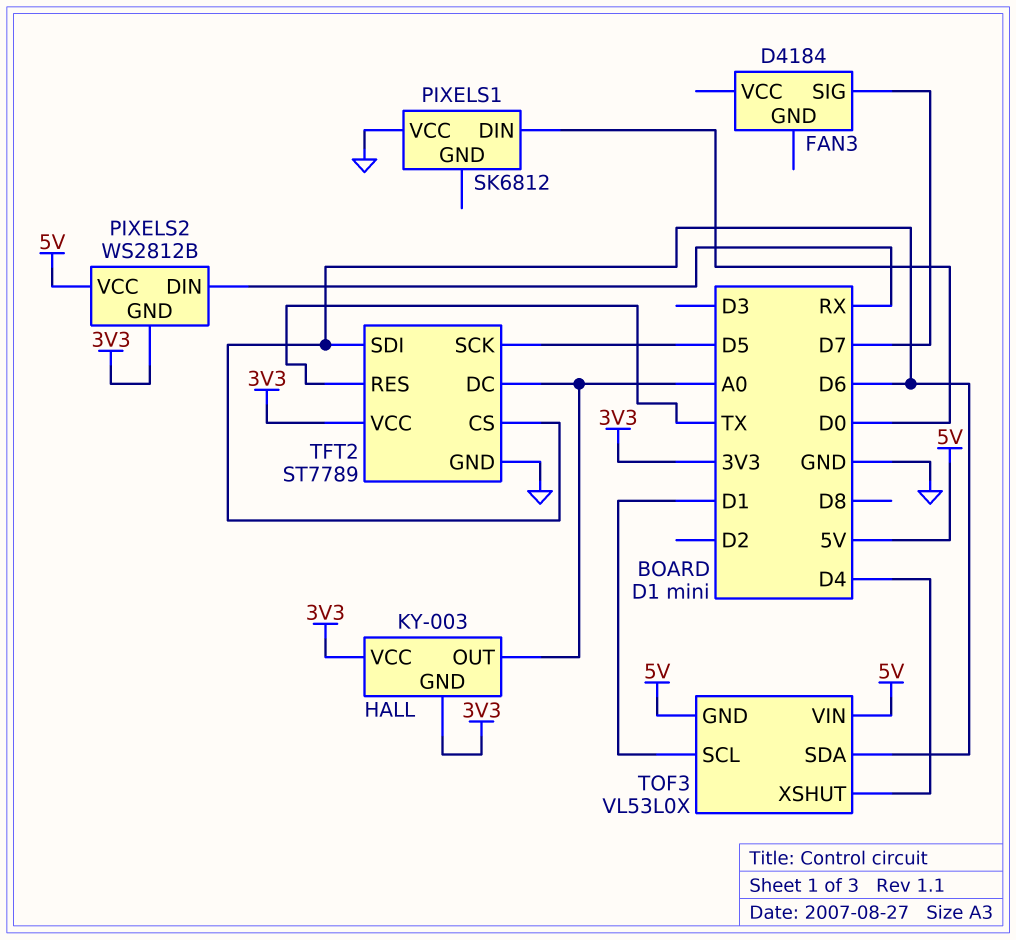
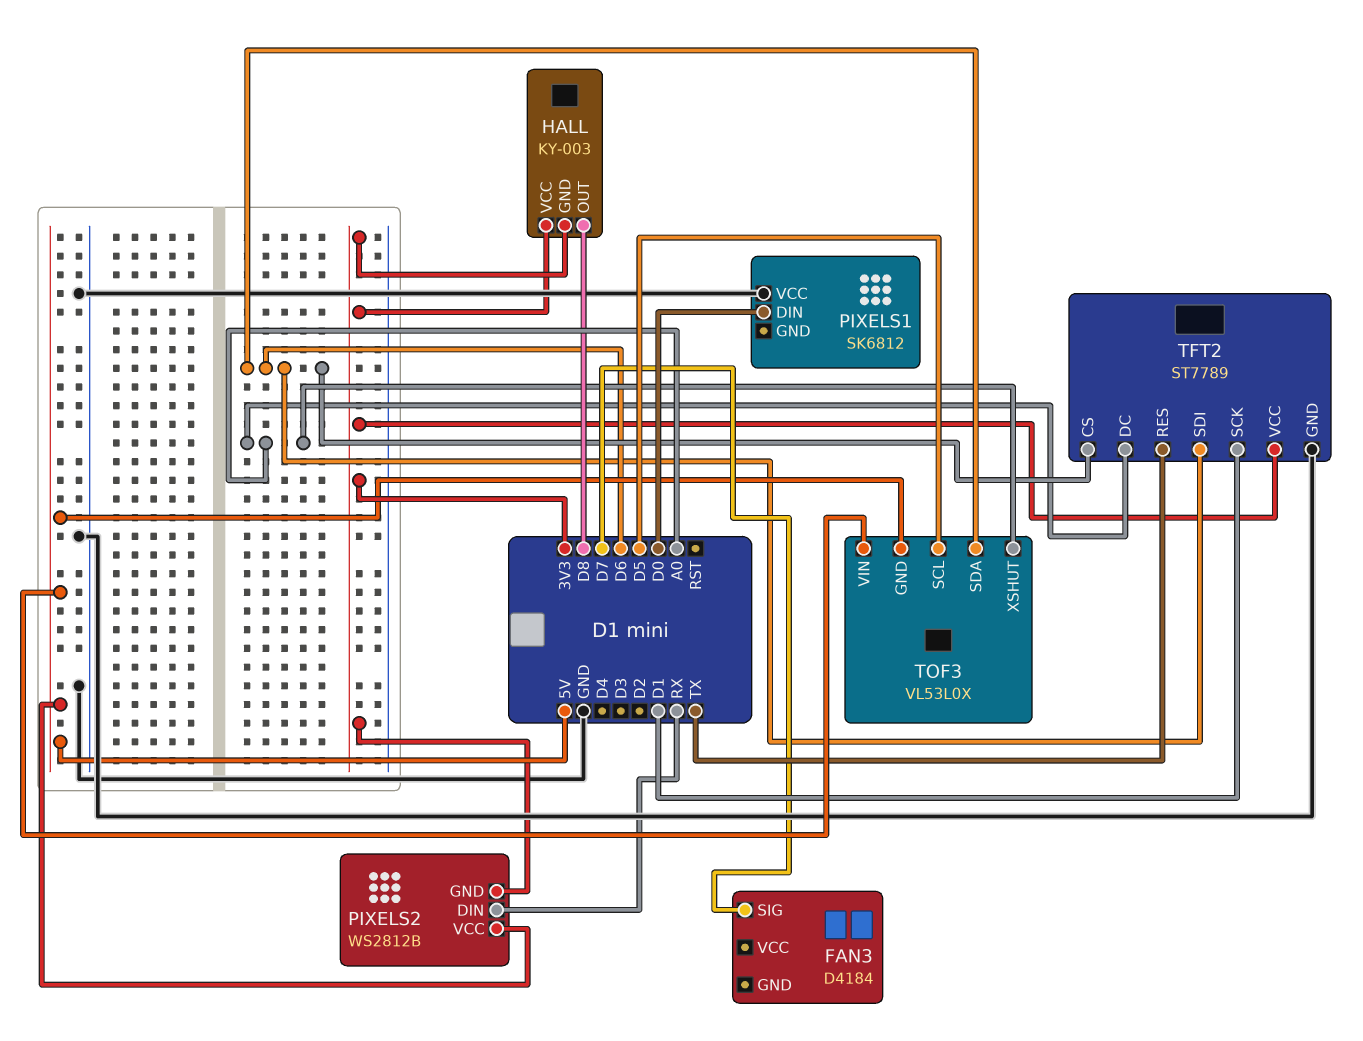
HALL pin OUT: A0 -> D8
TFT2 pin SCK: D5 -> D1
TOF3 pin SCL: D1 -> D5
TOF3 pin XSHUT: D4 -> A0

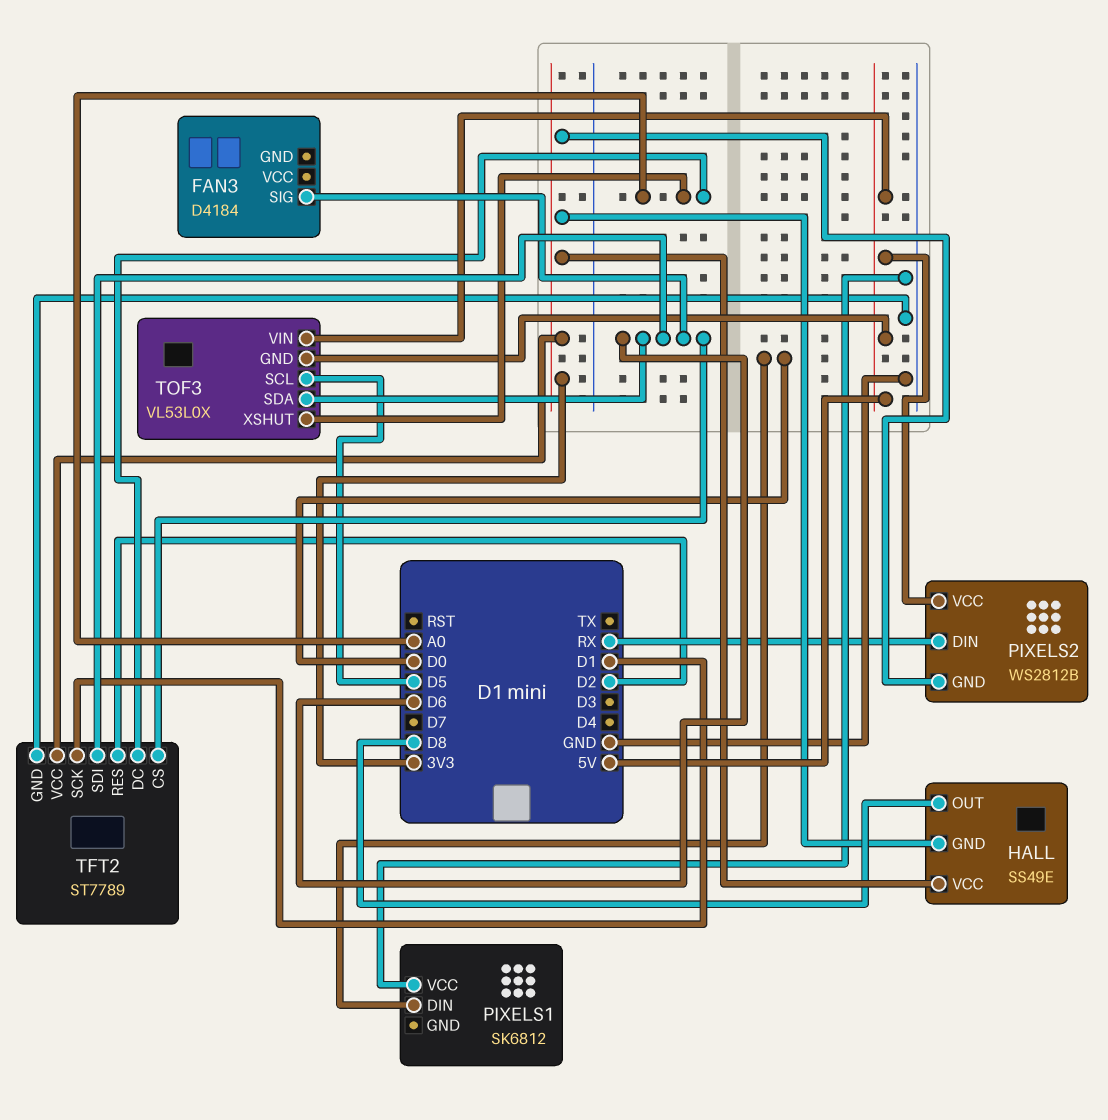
FAN3 pin SIG: D7 -> D6
HALL: KY-003 -> SS49E
TFT2 pin RES: TX -> D2

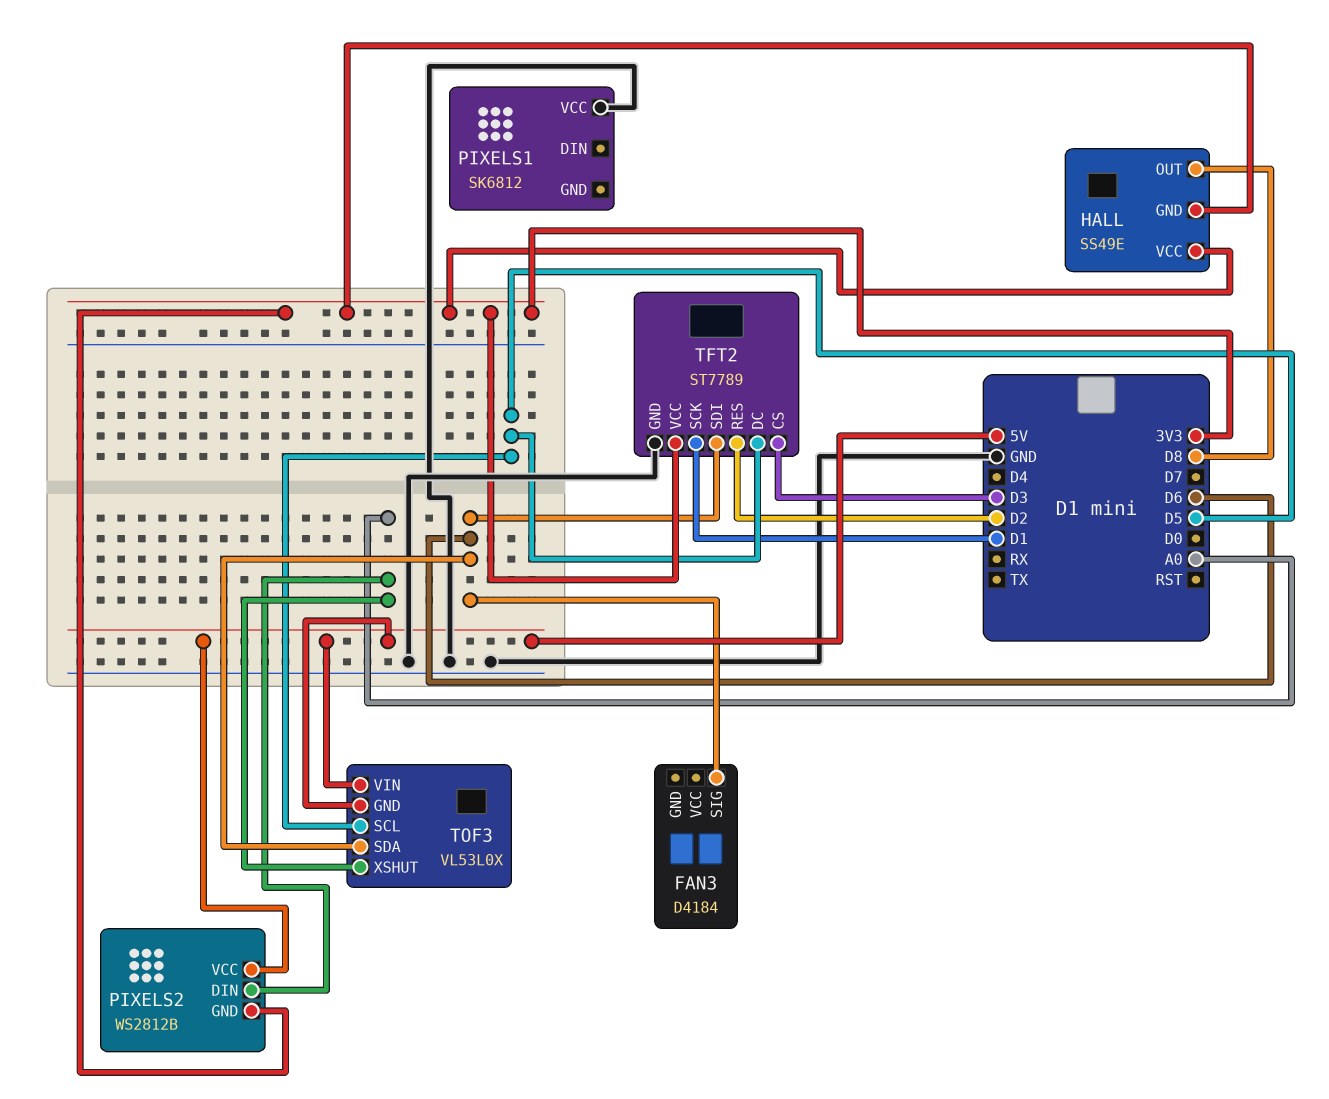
PIXELS1 pin DIN: D0 -> none
PIXELS2 pin DIN: RX -> A0
TFT2 pin CS: D6 -> D3
TFT2 pin DC: A0 -> D5

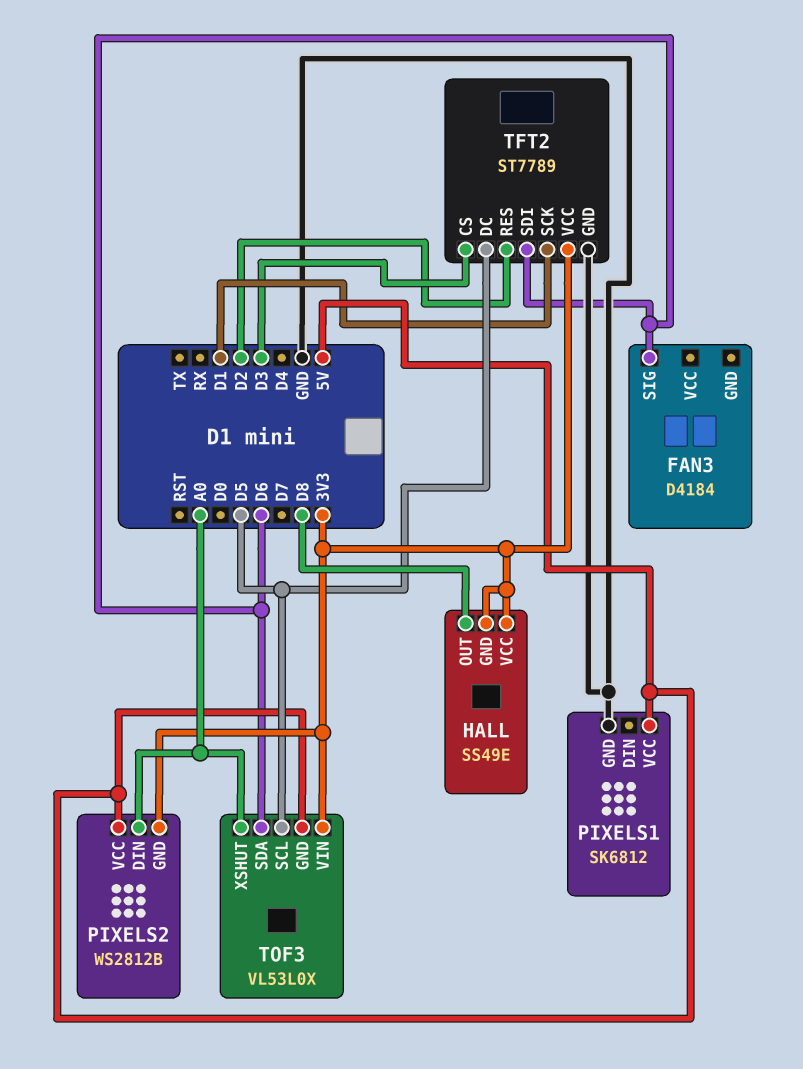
PIXELS1 pin GND: none -> GND
PIXELS1 pin VCC: GND -> 5V
TOF3 pin VIN: 5V -> 3V3

